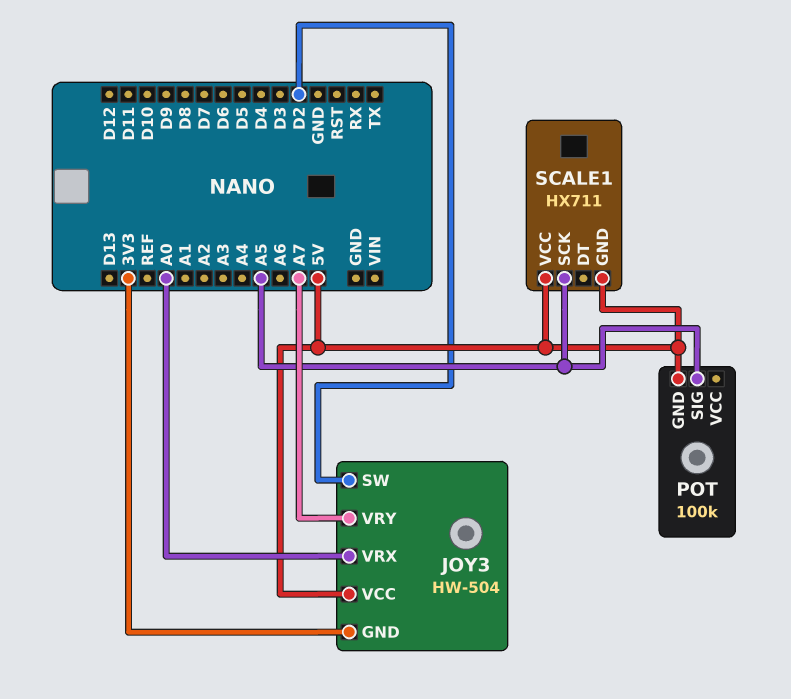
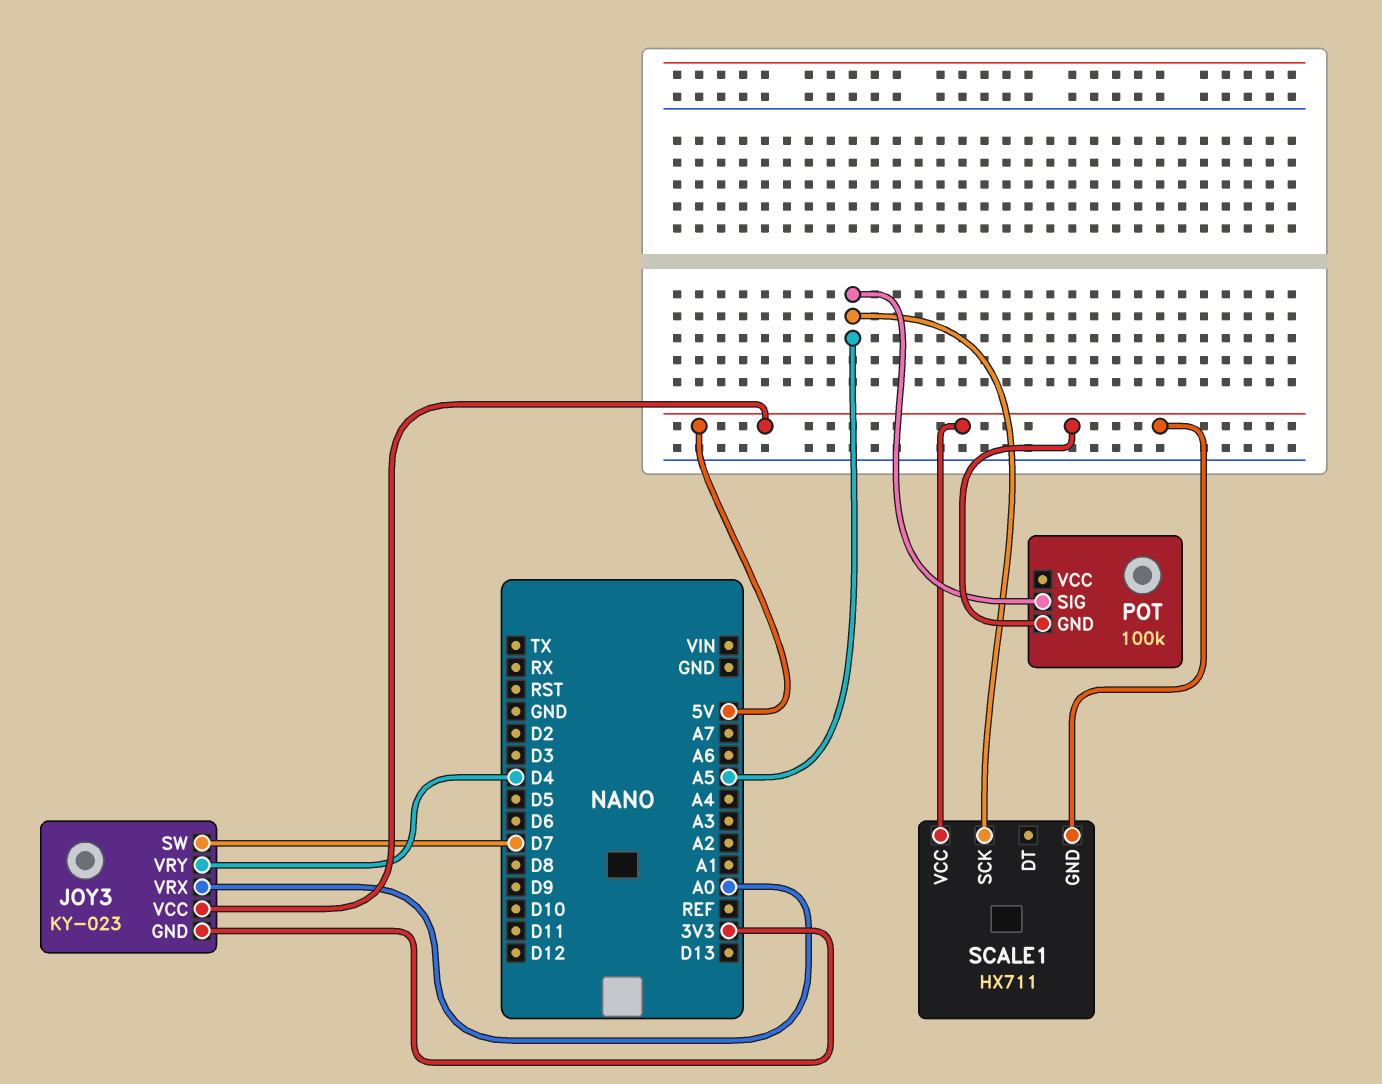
JOY3: HW-504 -> KY-023
JOY3 pin SW: D2 -> D7
JOY3 pin VRY: A7 -> D4

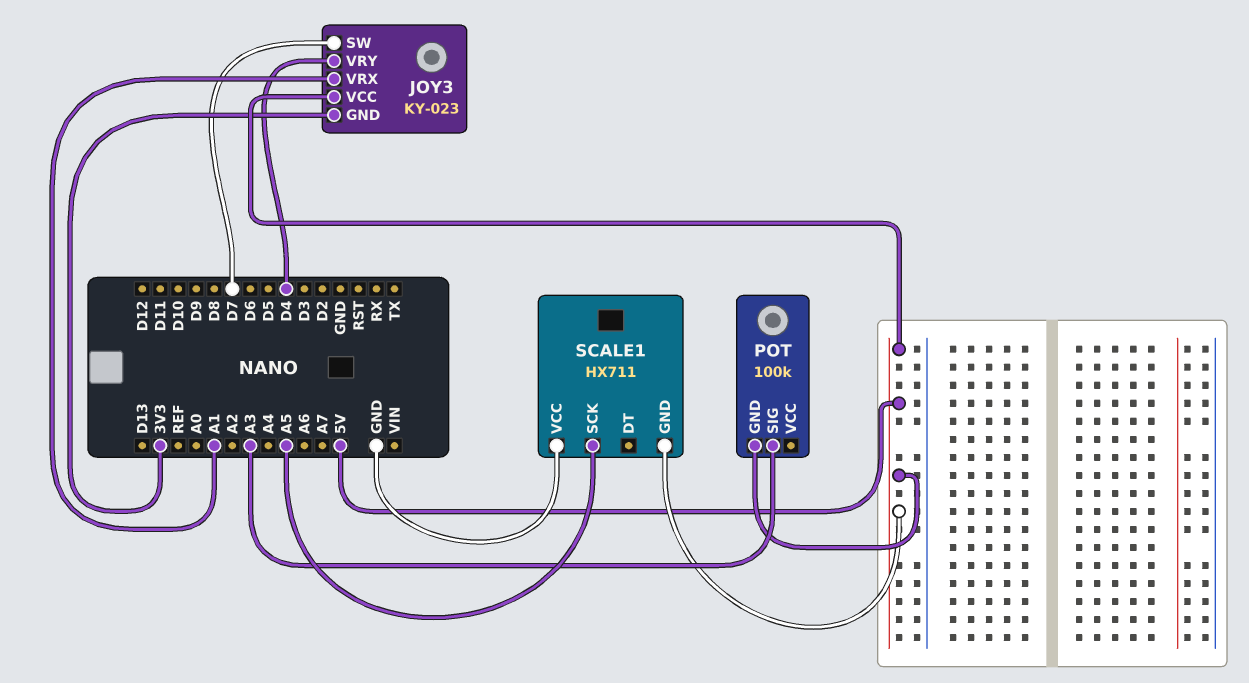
JOY3 pin VRX: A0 -> A1
POT pin SIG: A5 -> A3
SCALE1 pin VCC: 5V -> GND

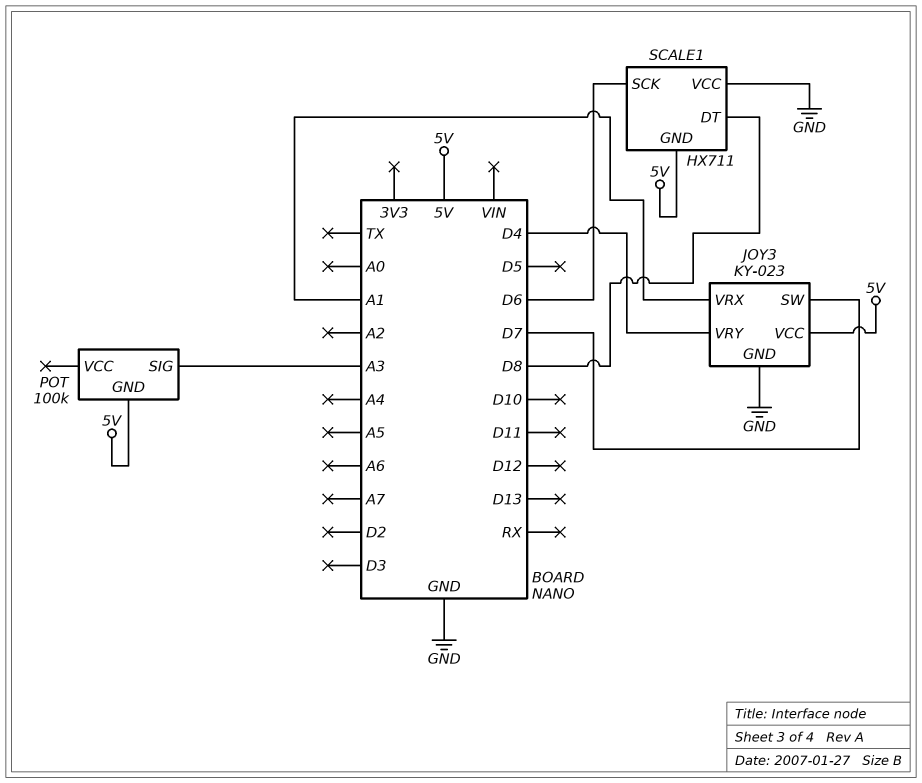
JOY3 pin GND: 3V3 -> GND
SCALE1 pin DT: none -> D8
SCALE1 pin SCK: A5 -> D6

